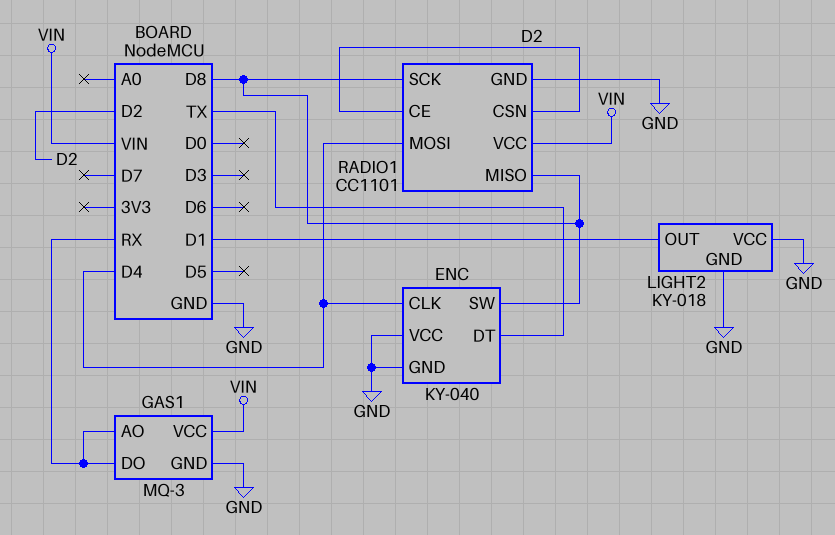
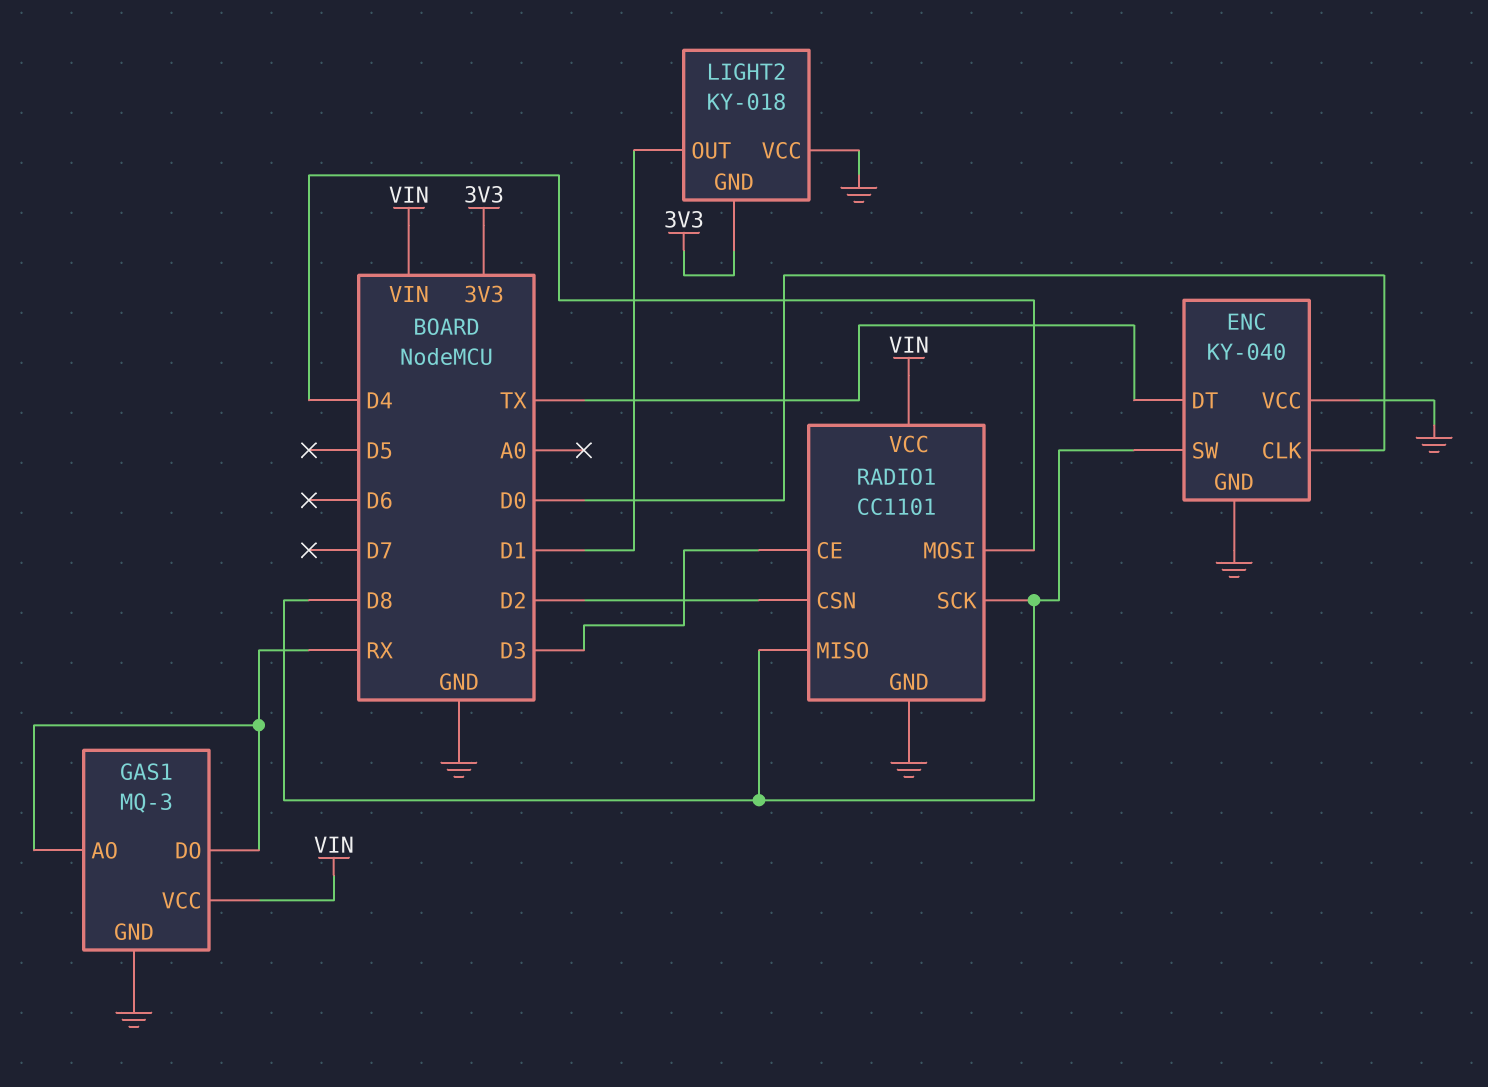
ENC pin CLK: D4 -> D0
LIGHT2 pin GND: GND -> 3V3
RADIO1 pin CE: D2 -> D3

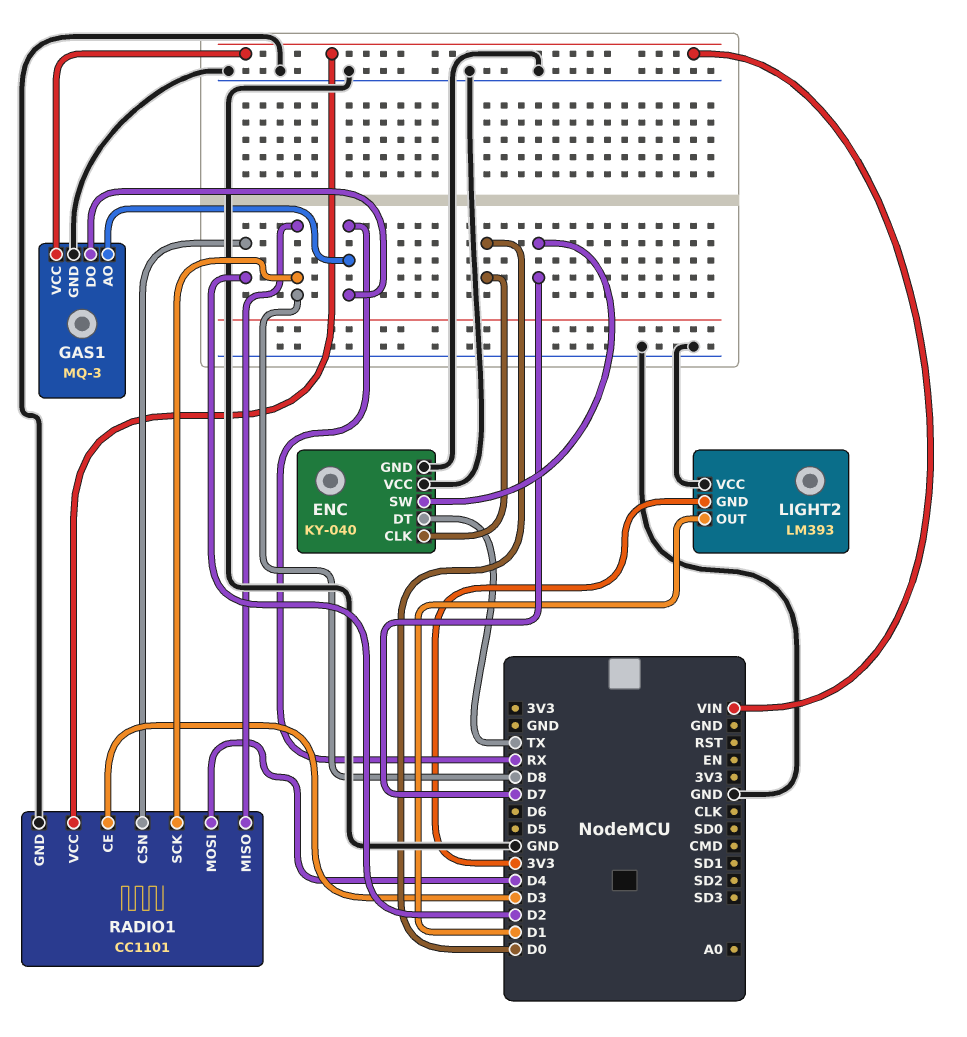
ENC pin SW: D8 -> D7
LIGHT2: KY-018 -> LM393

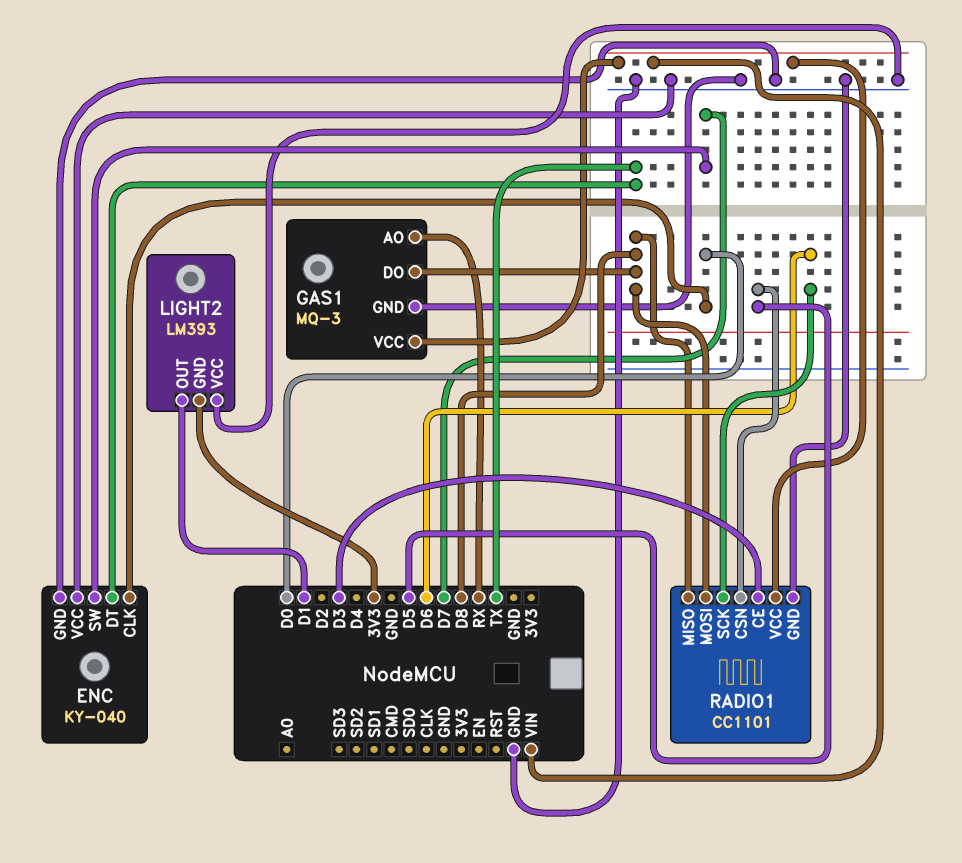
GAS1 pin DO: RX -> D8
RADIO1 pin CSN: D2 -> D5
RADIO1 pin MOSI: D4 -> D8
RADIO1 pin SCK: D8 -> D6

